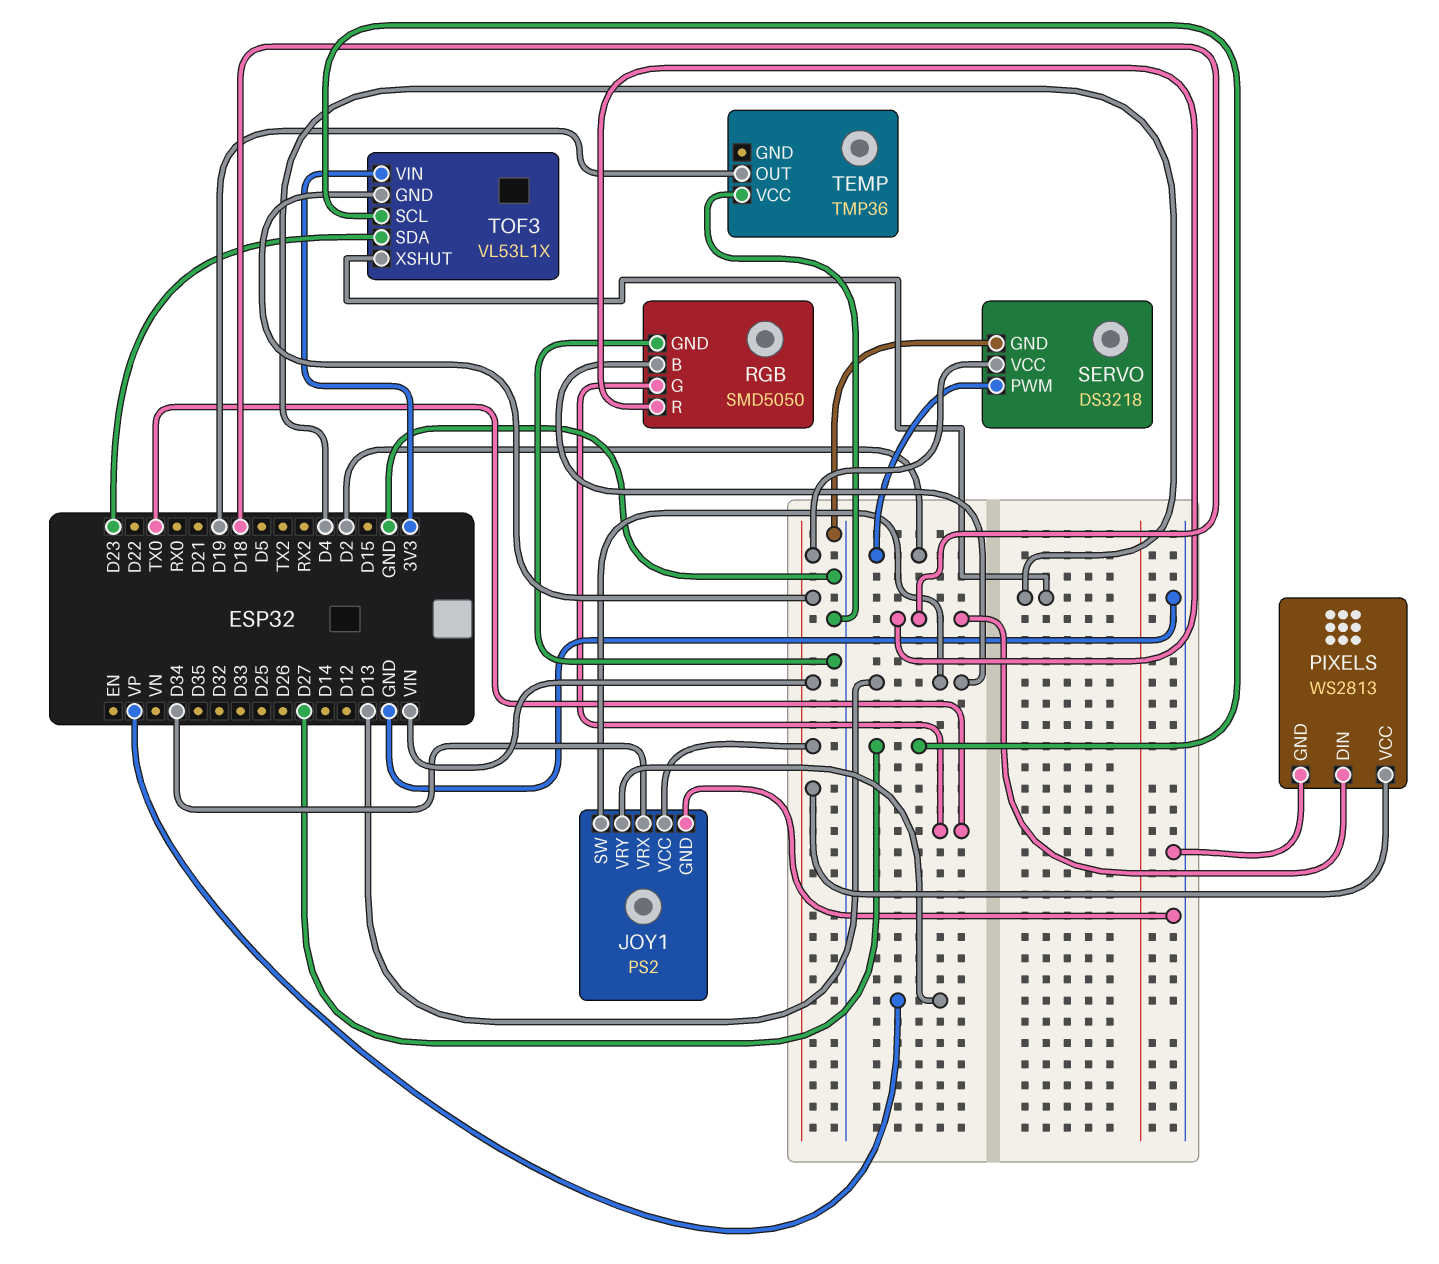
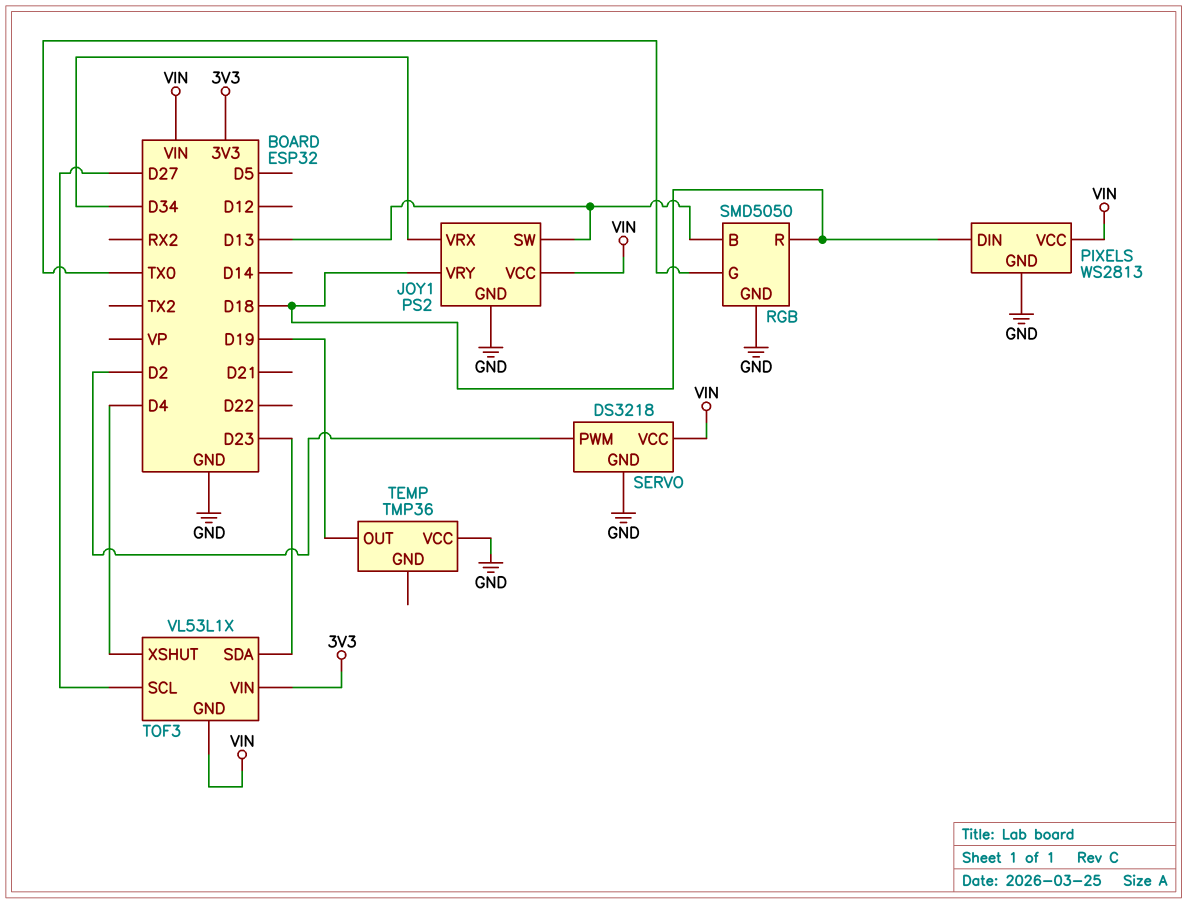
JOY1 pin VRY: VP -> D18

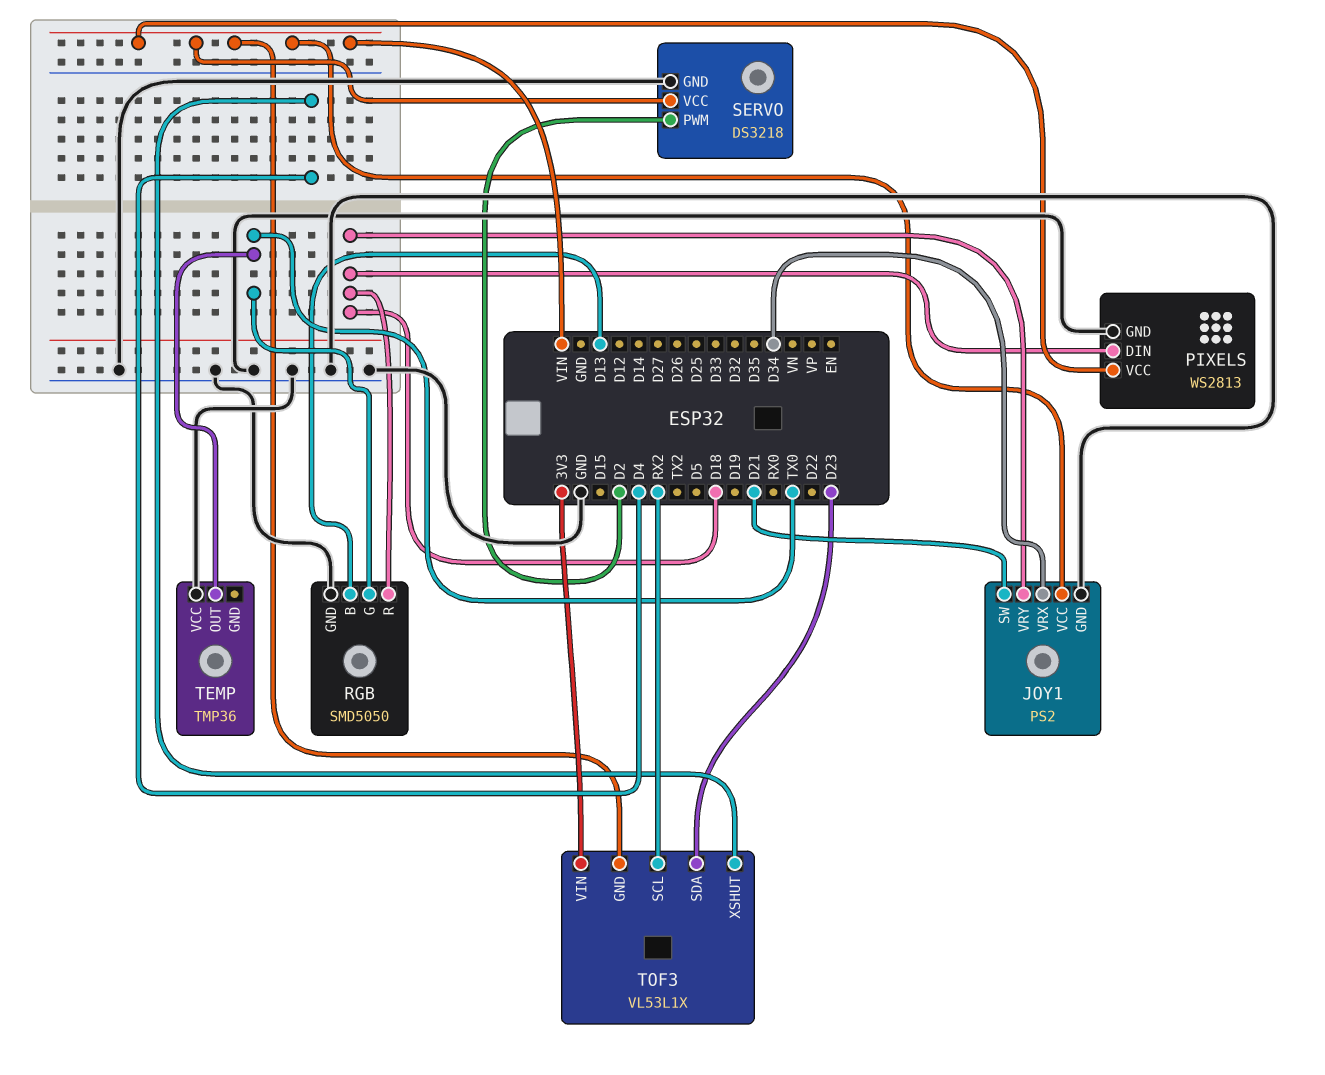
JOY1 pin SW: D13 -> D21
TEMP pin OUT: D19 -> TX0
TOF3 pin SCL: D27 -> RX2

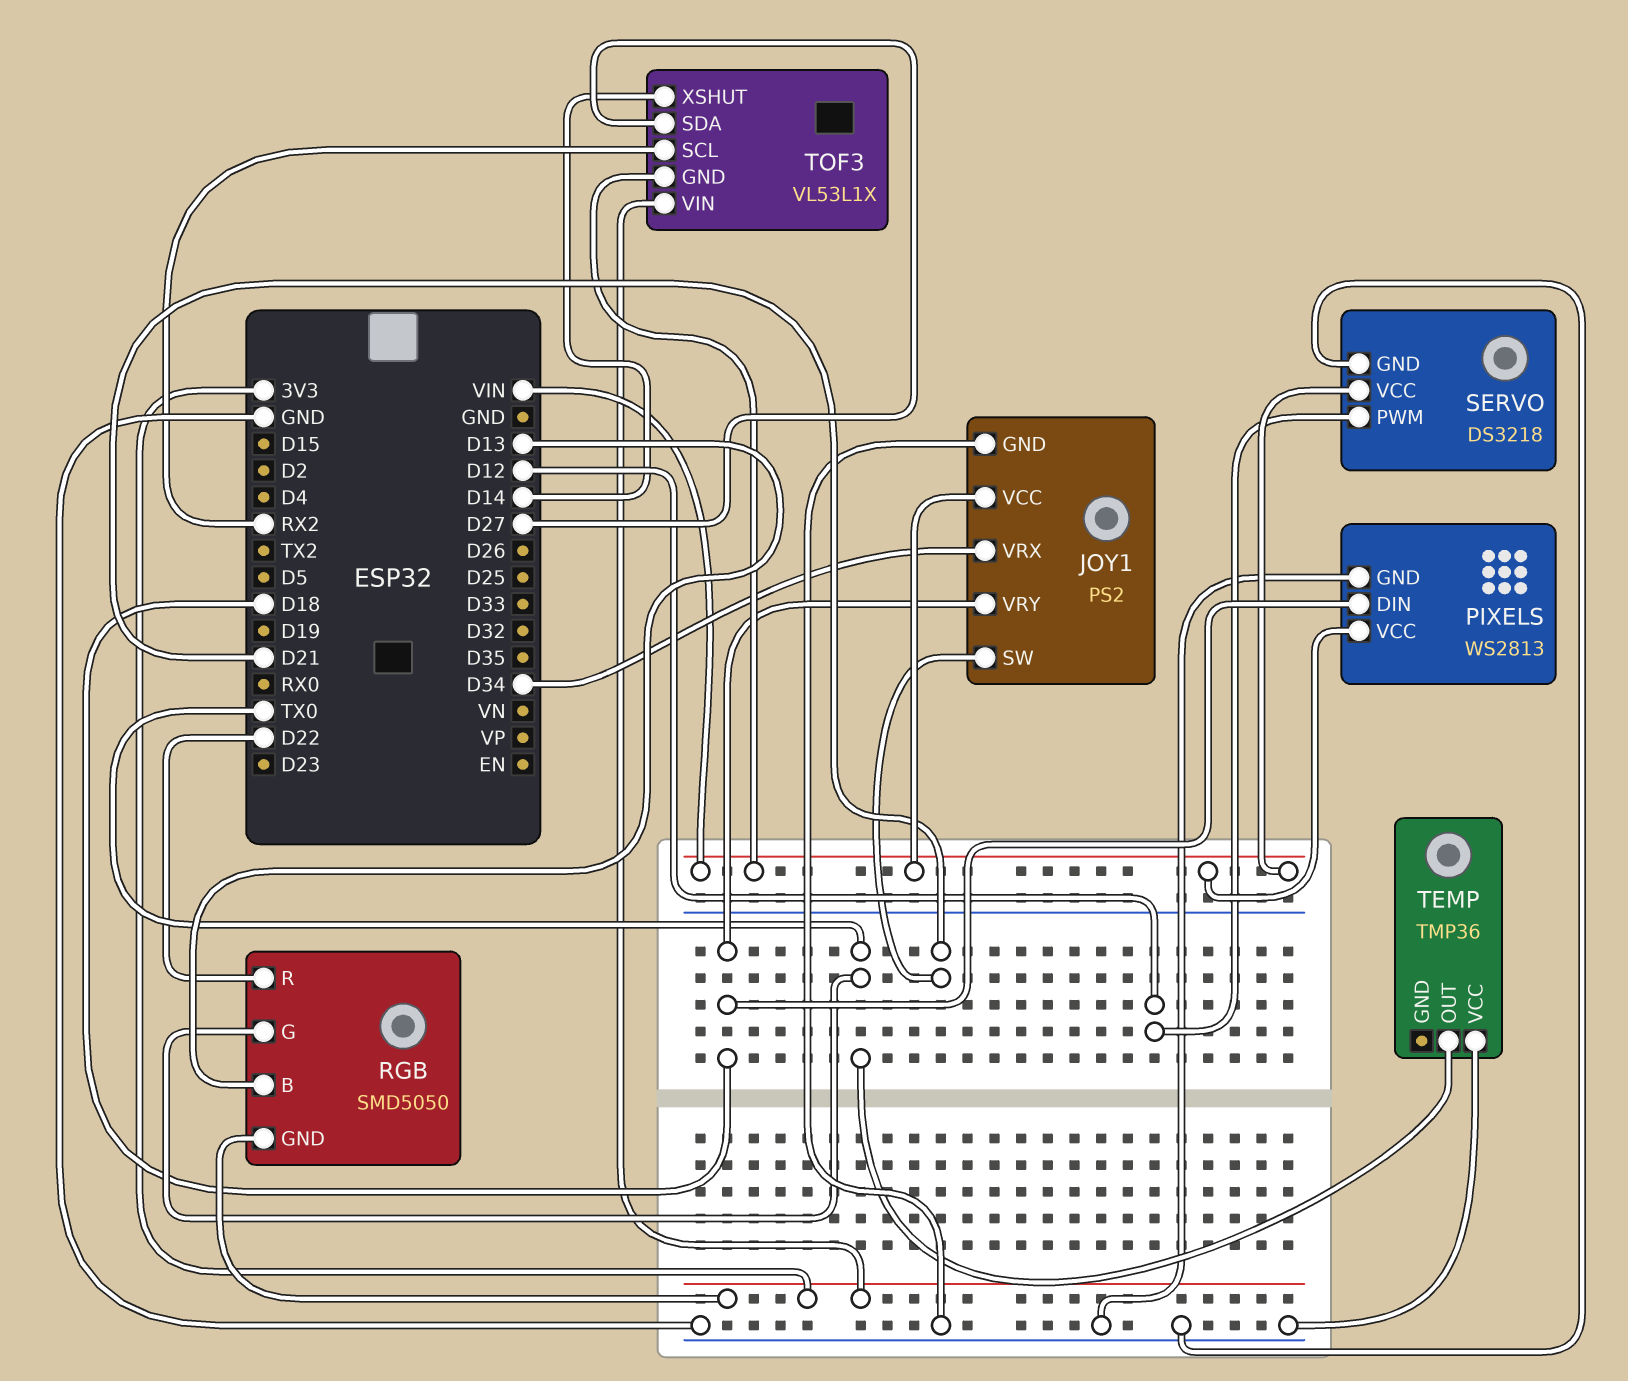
RGB pin GND: GND -> 3V3
RGB pin R: D18 -> D22
SERVO pin PWM: D2 -> D12
TOF3 pin SDA: D23 -> D27
TOF3 pin XSHUT: D4 -> D14

